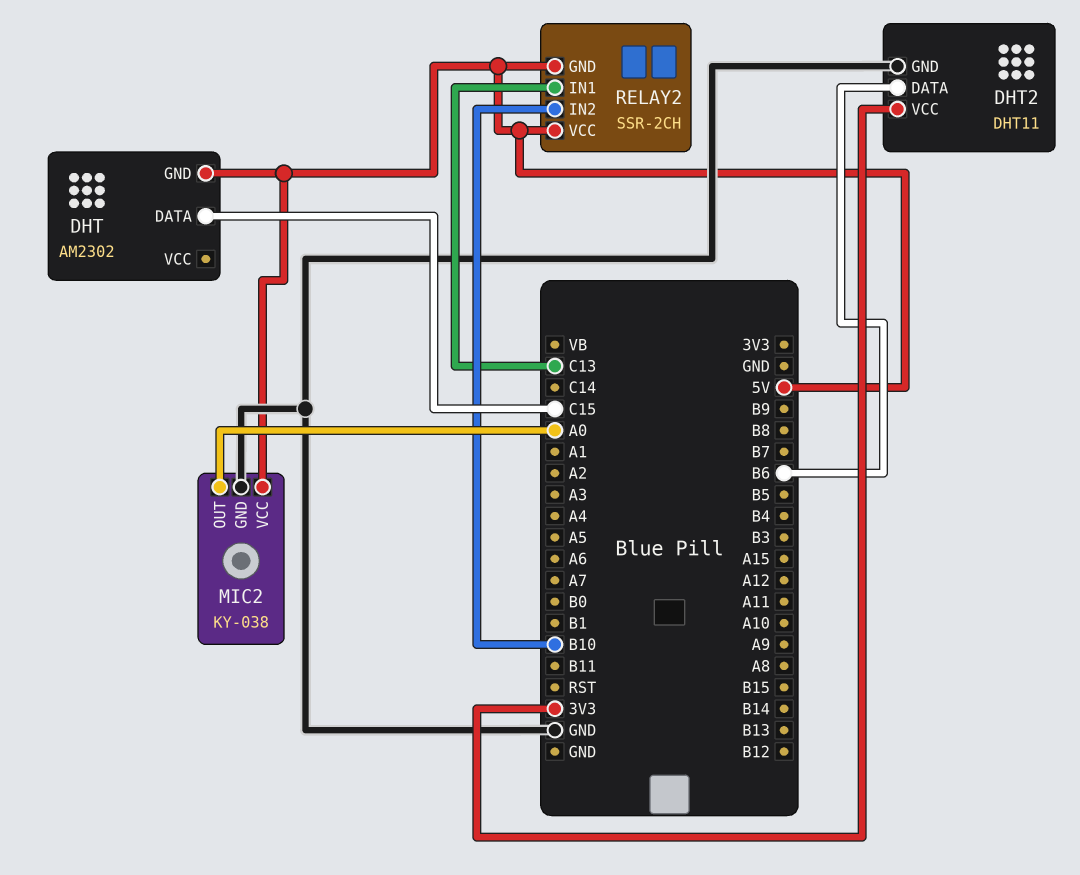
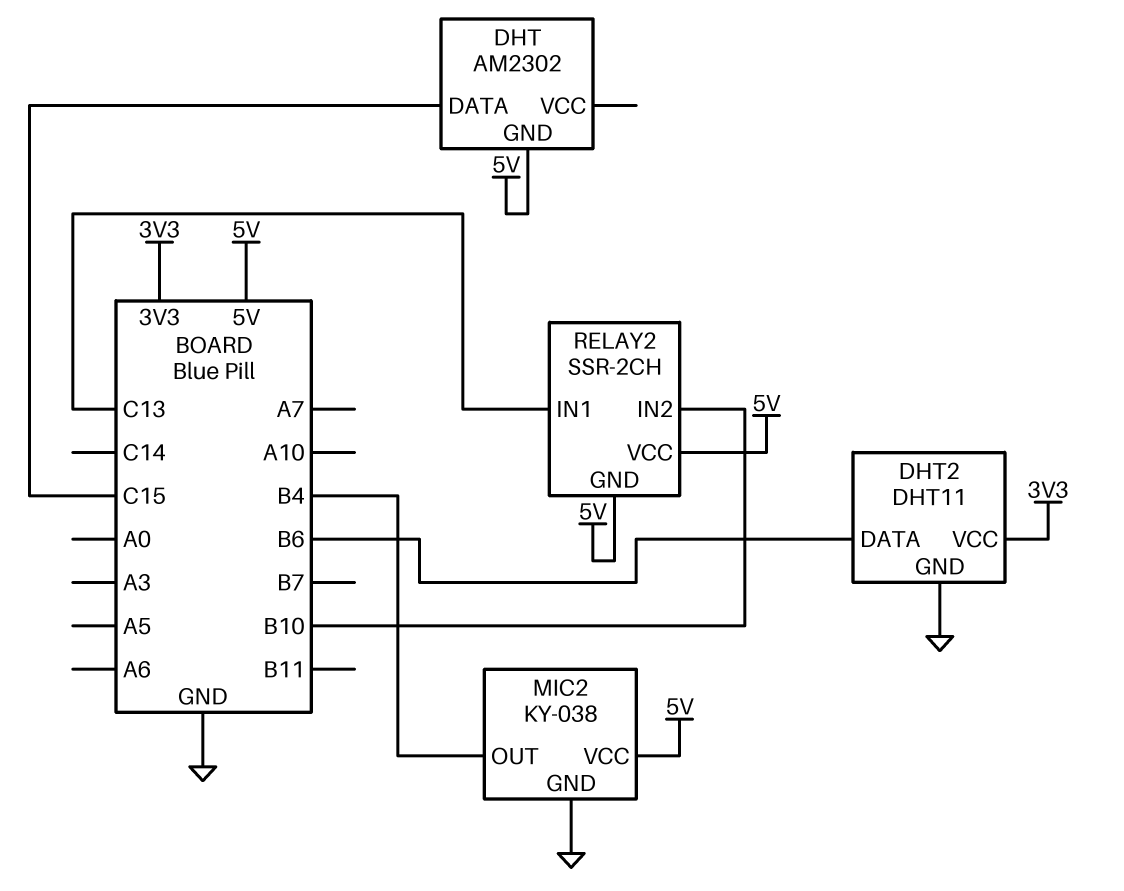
MIC2 pin OUT: A0 -> B4

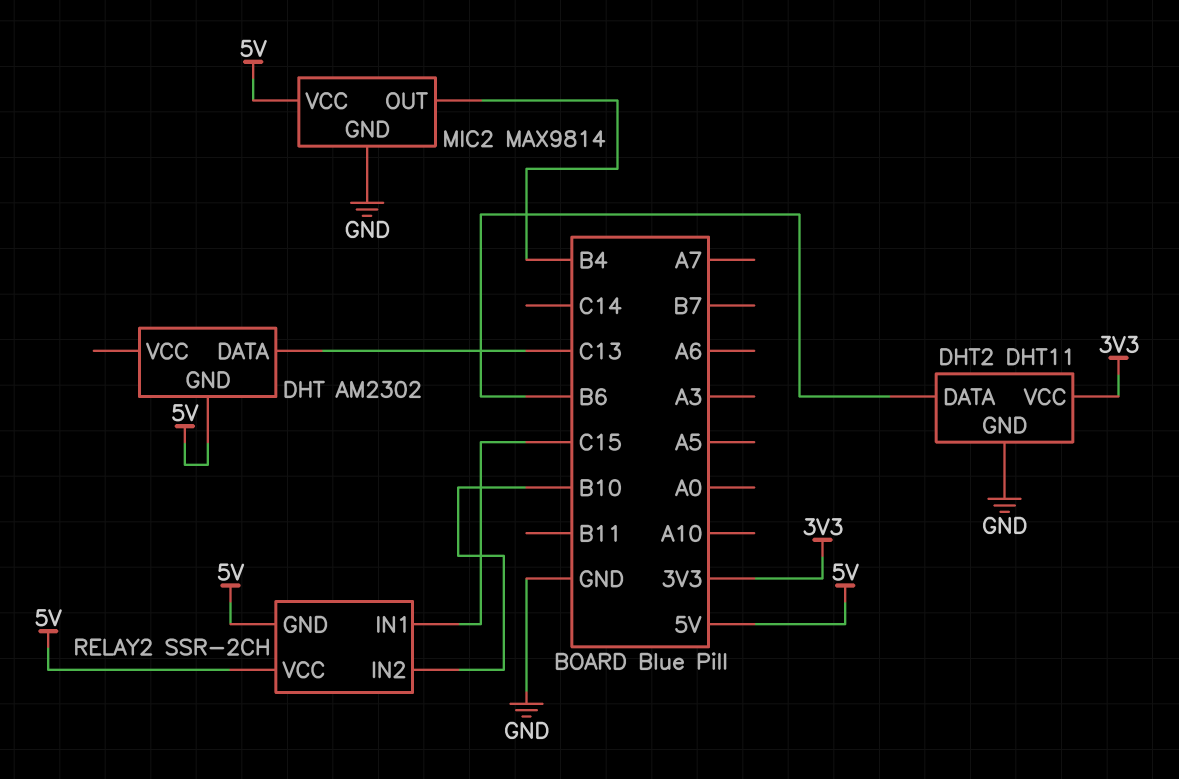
DHT pin DATA: C15 -> C13
MIC2: KY-038 -> MAX9814
RELAY2 pin IN1: C13 -> C15

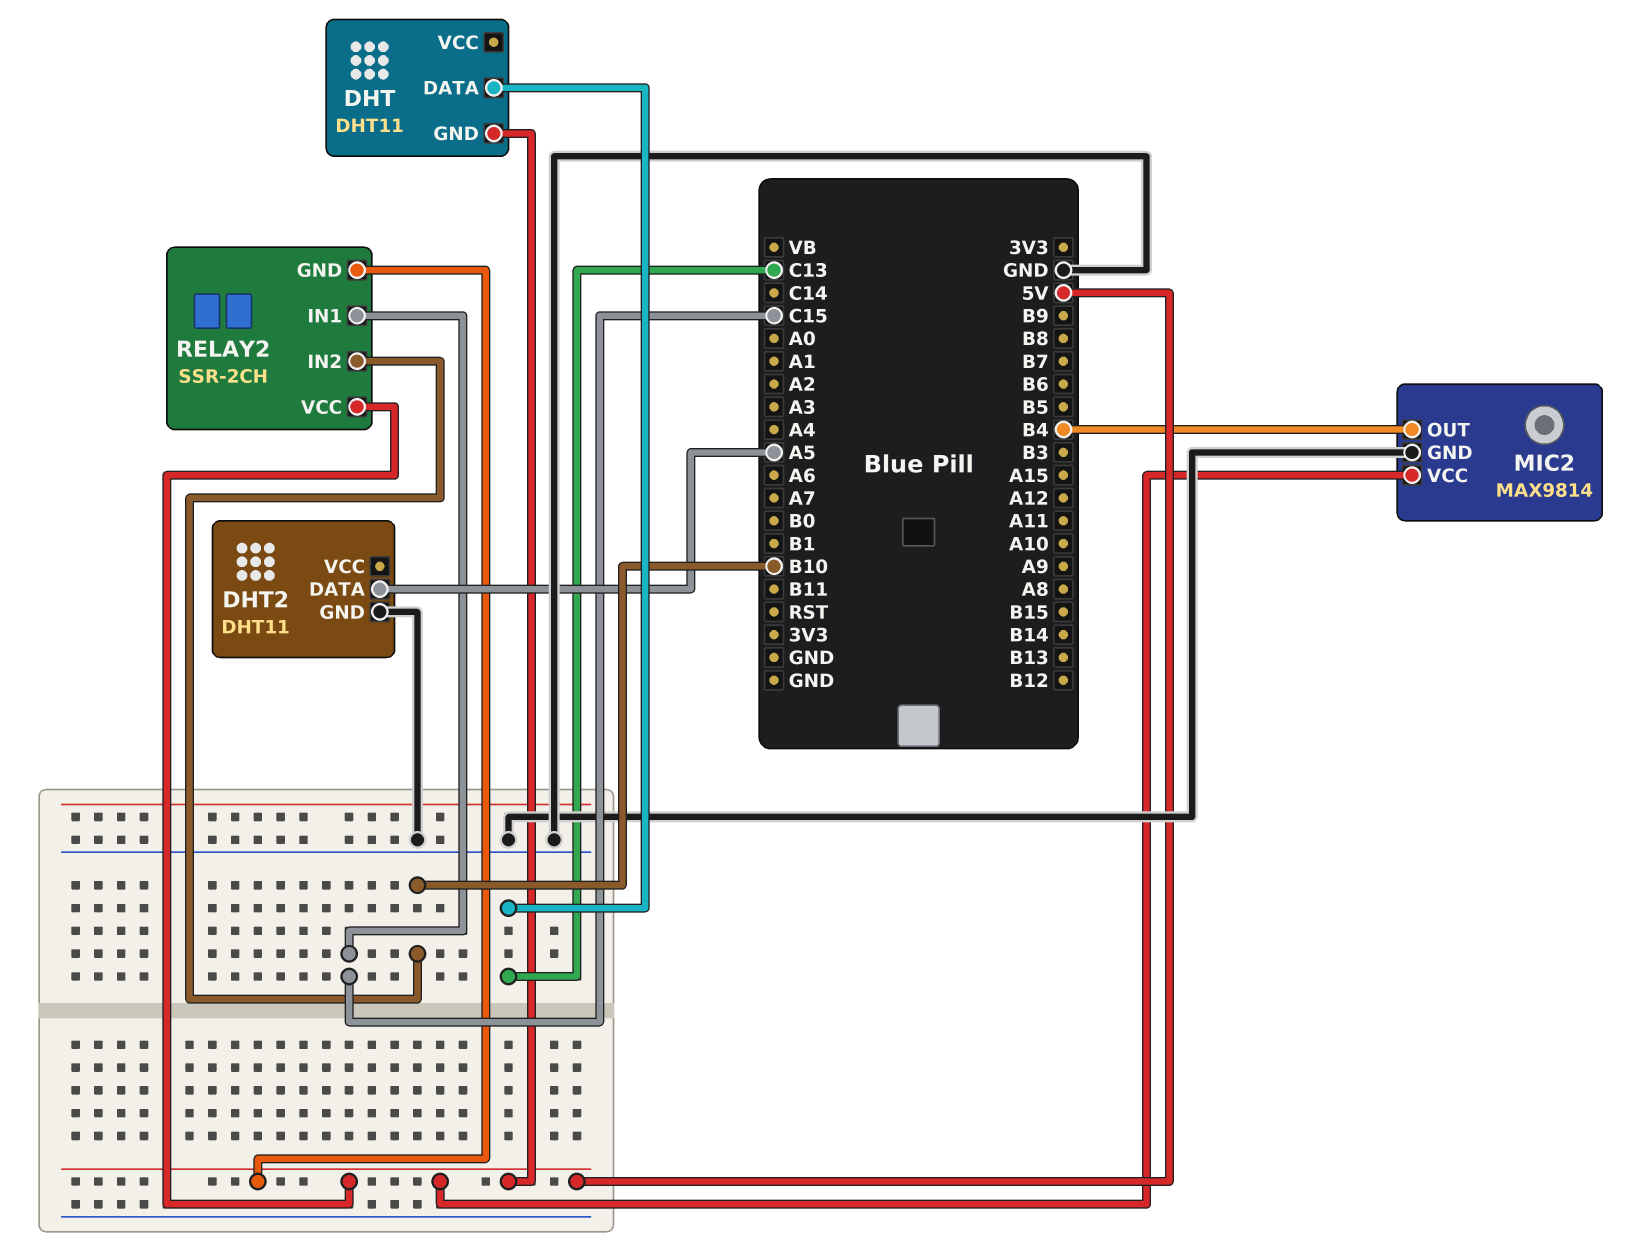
DHT: AM2302 -> DHT11
DHT2 pin DATA: B6 -> A5
DHT2 pin VCC: 3V3 -> none

